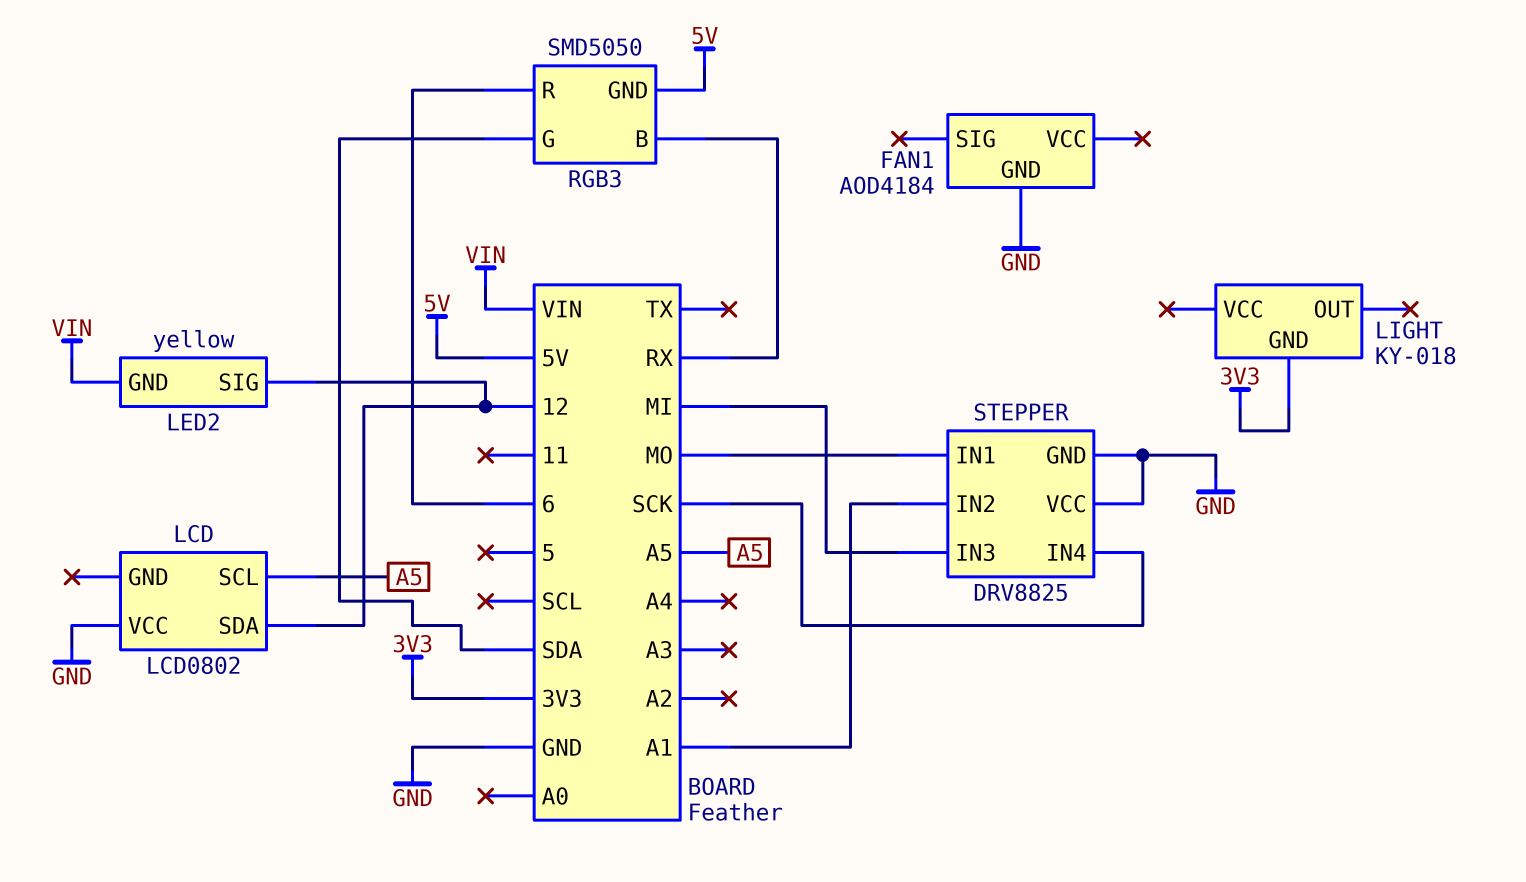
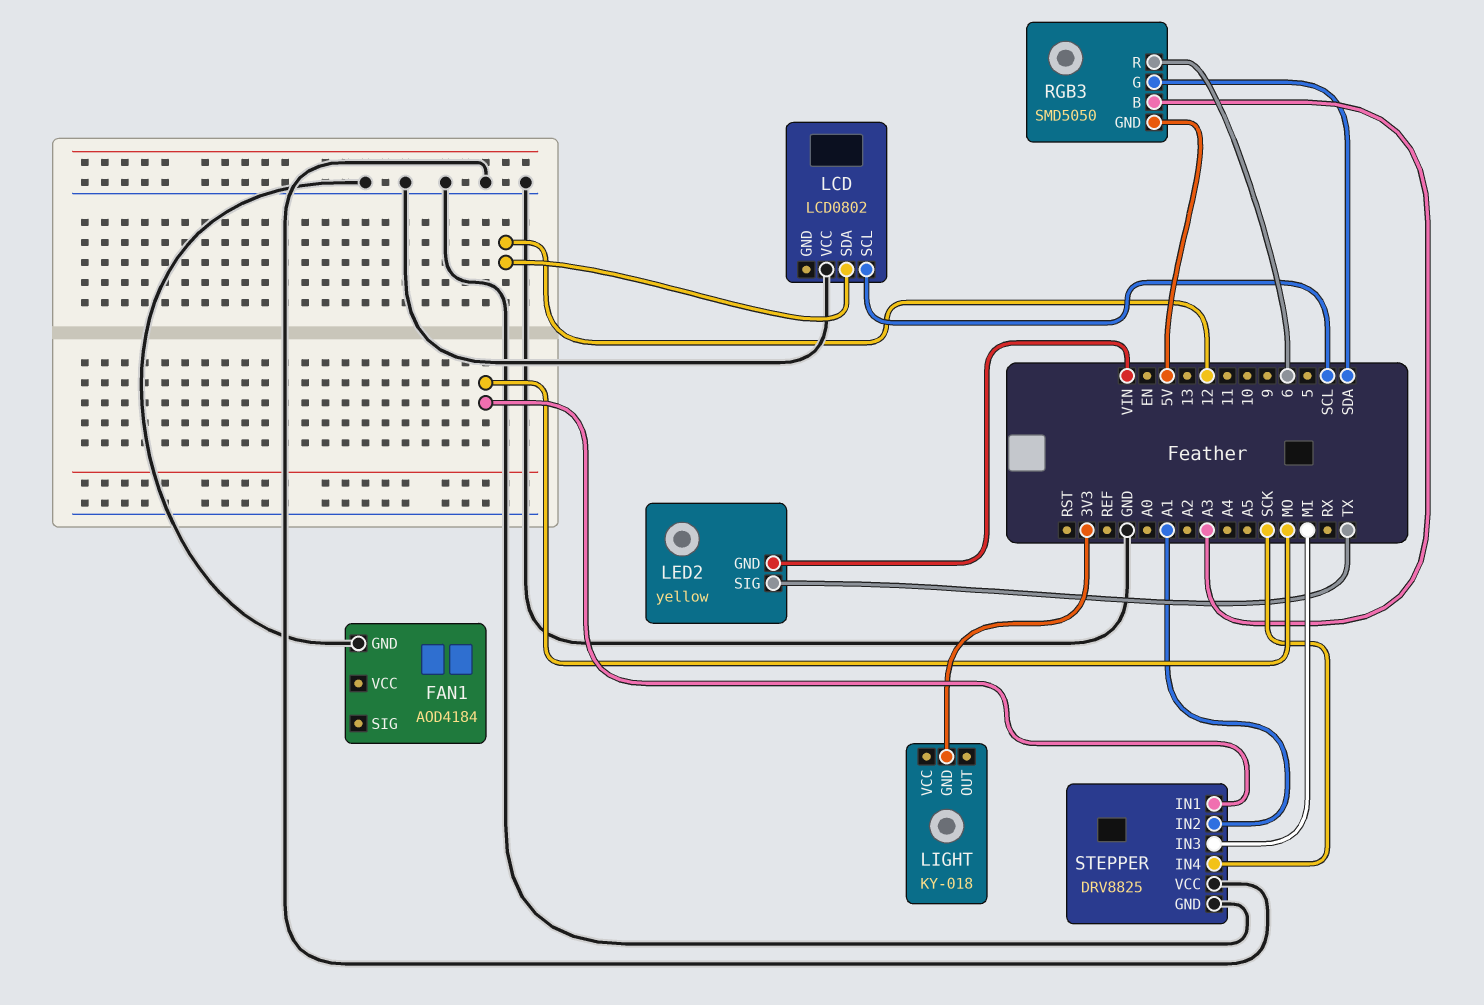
LCD pin SCL: A5 -> SCL
LED2 pin SIG: 12 -> TX
RGB3 pin B: RX -> A3

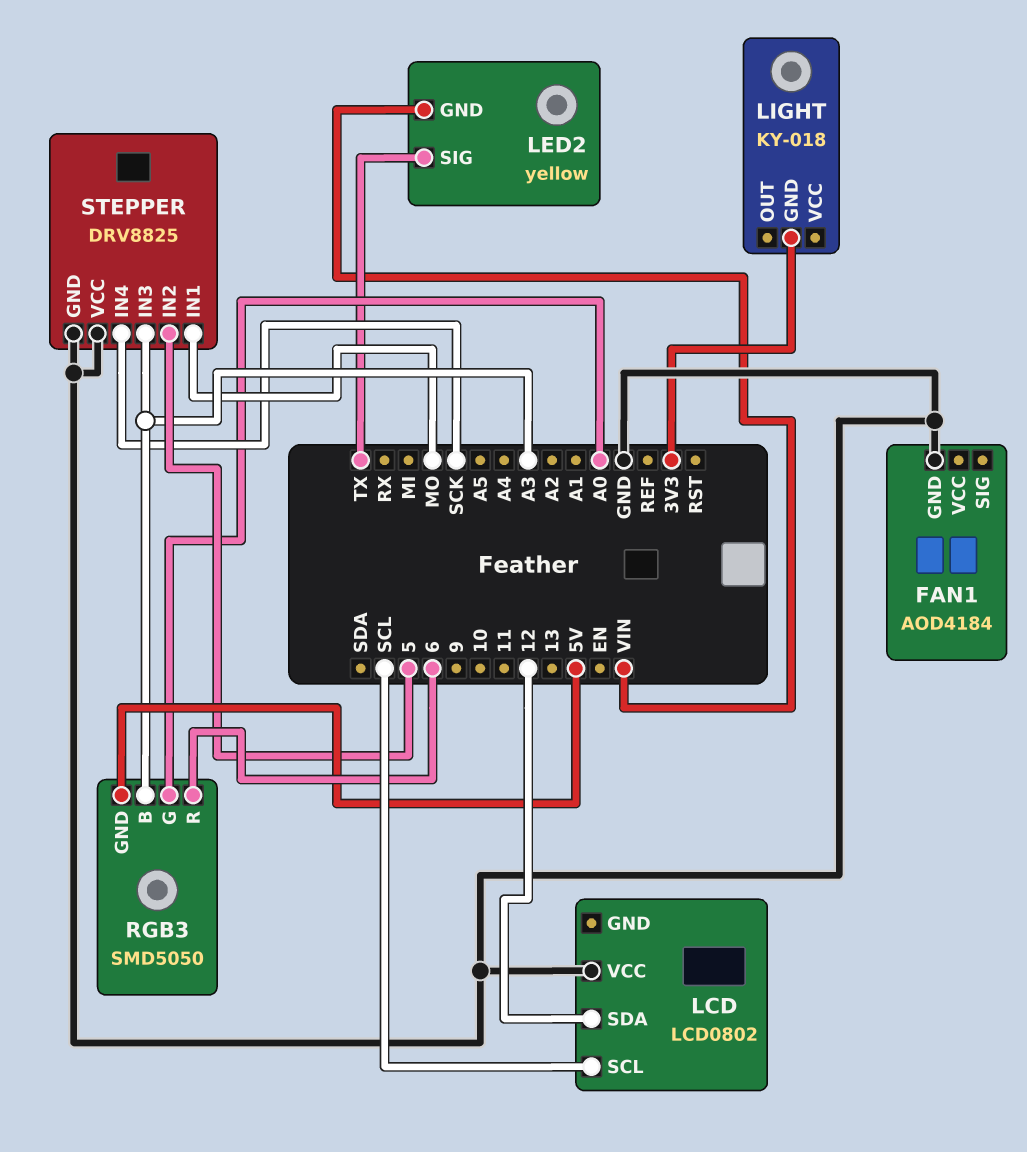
RGB3 pin G: SDA -> A0
STEPPER pin IN2: A1 -> 5
STEPPER pin IN3: MI -> A3

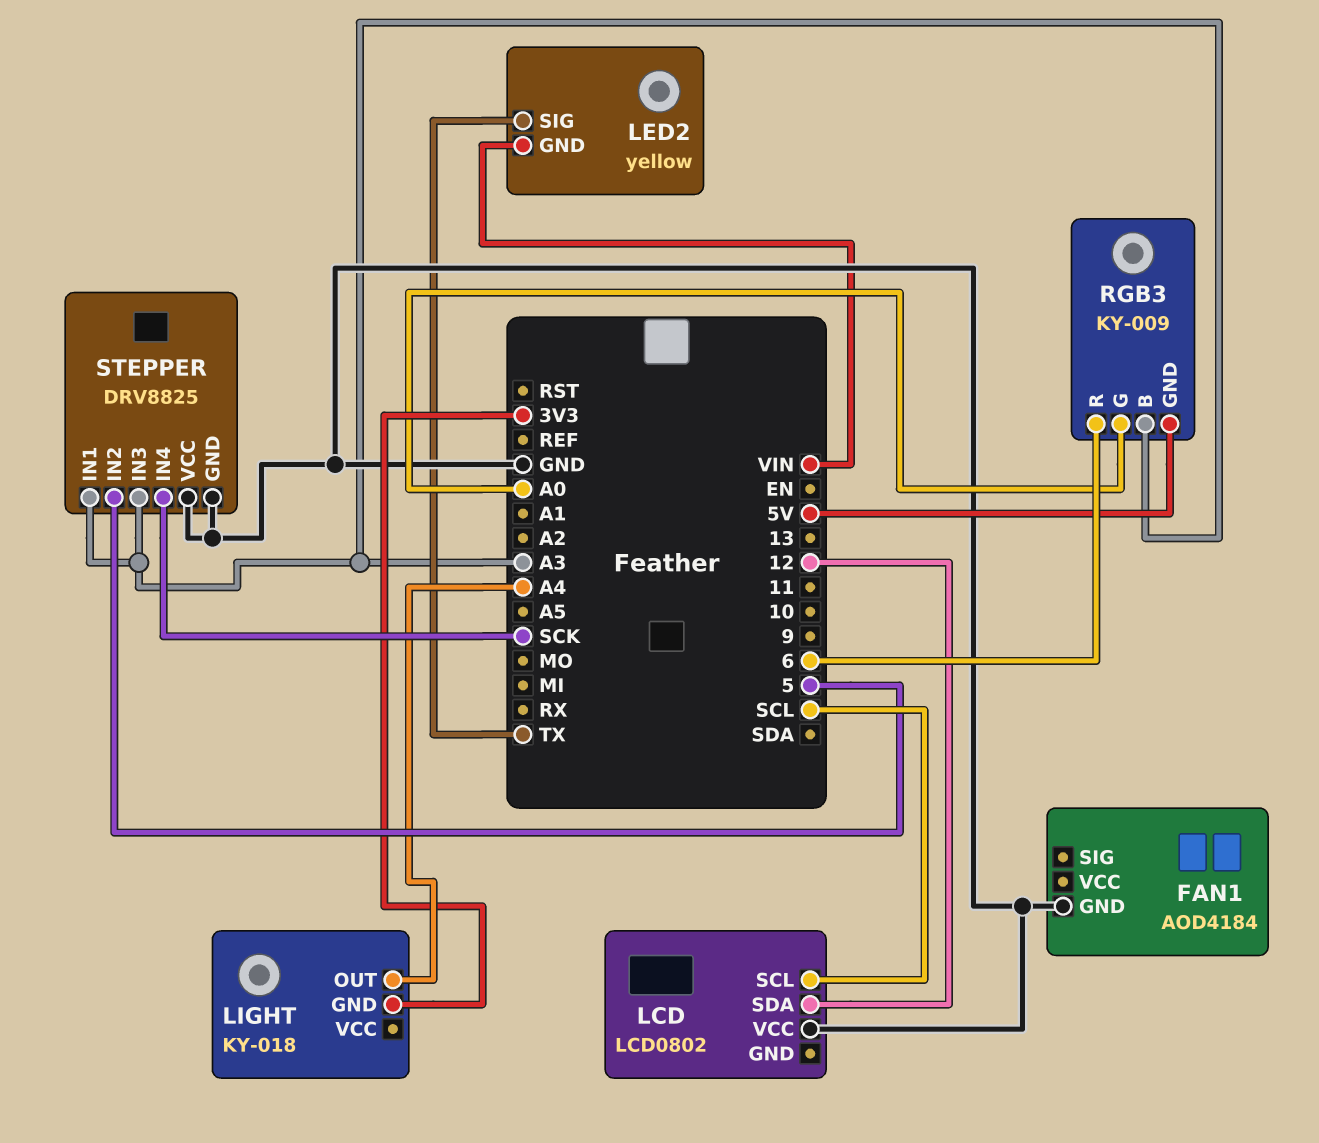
LIGHT pin OUT: none -> A4
RGB3: SMD5050 -> KY-009
STEPPER pin IN1: MO -> A3

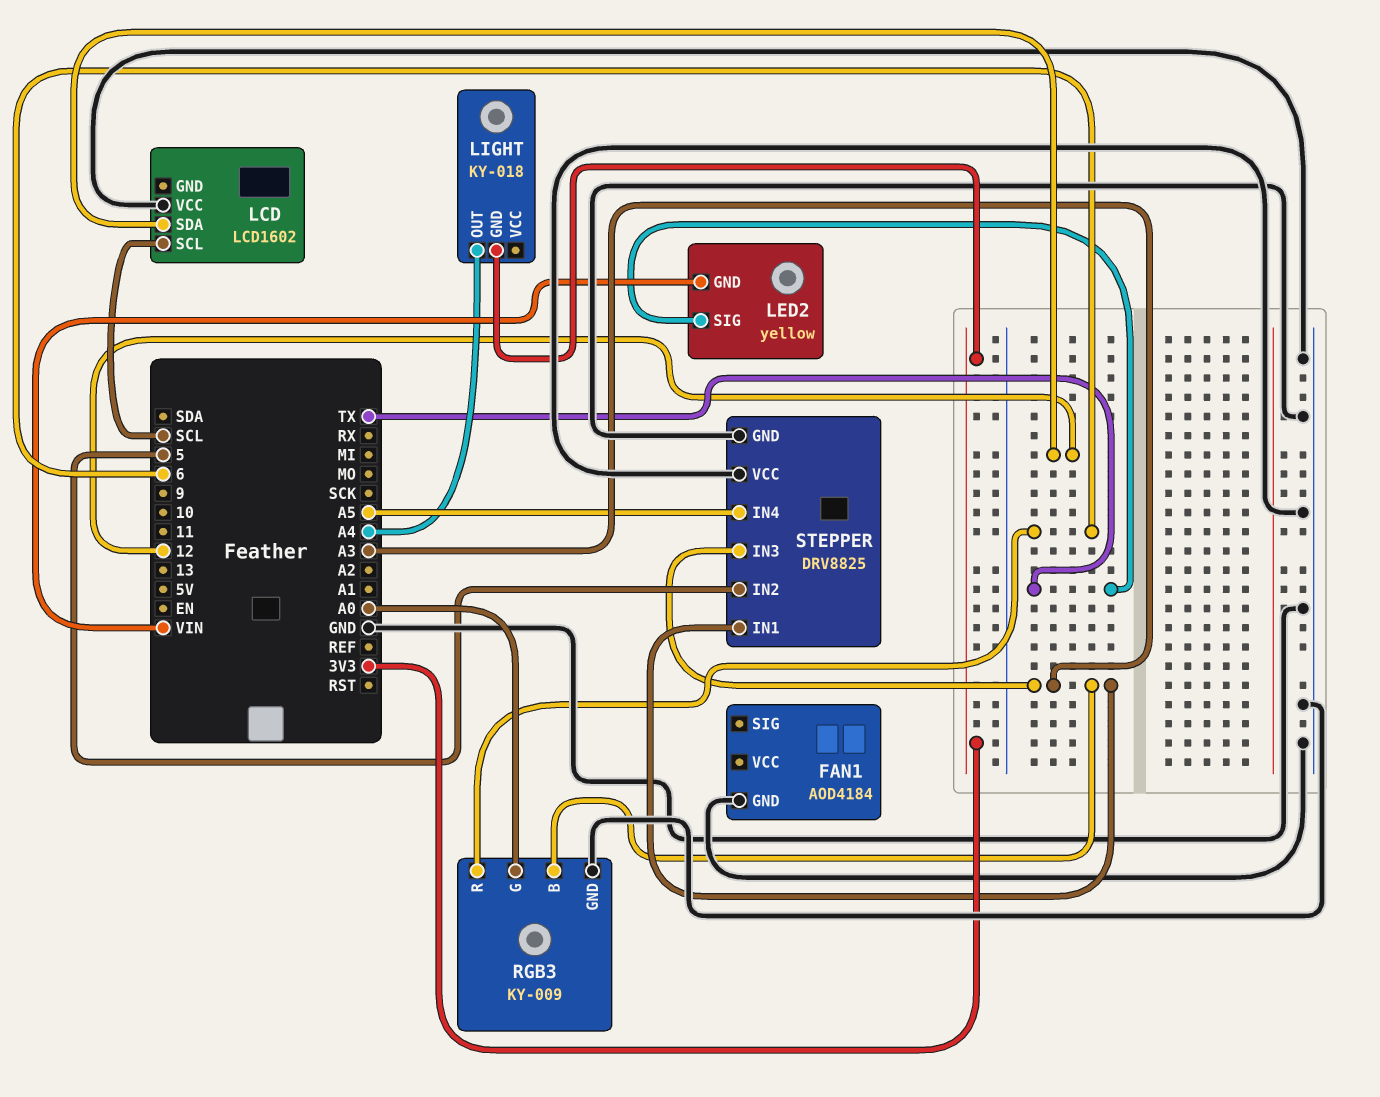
LCD: LCD0802 -> LCD1602
RGB3 pin GND: 5V -> GND
STEPPER pin IN4: SCK -> A5

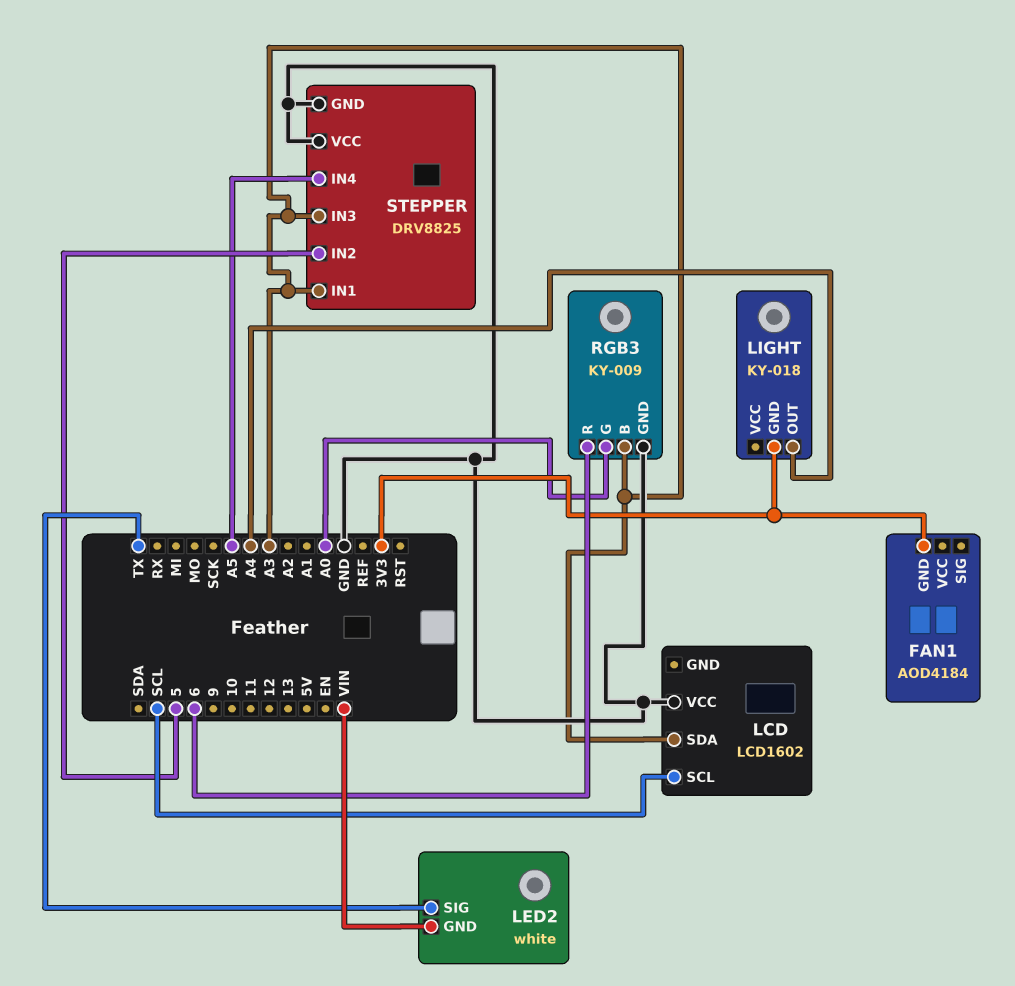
FAN1 pin GND: GND -> 3V3
LCD pin SDA: 12 -> A3
LED2: yellow -> white

